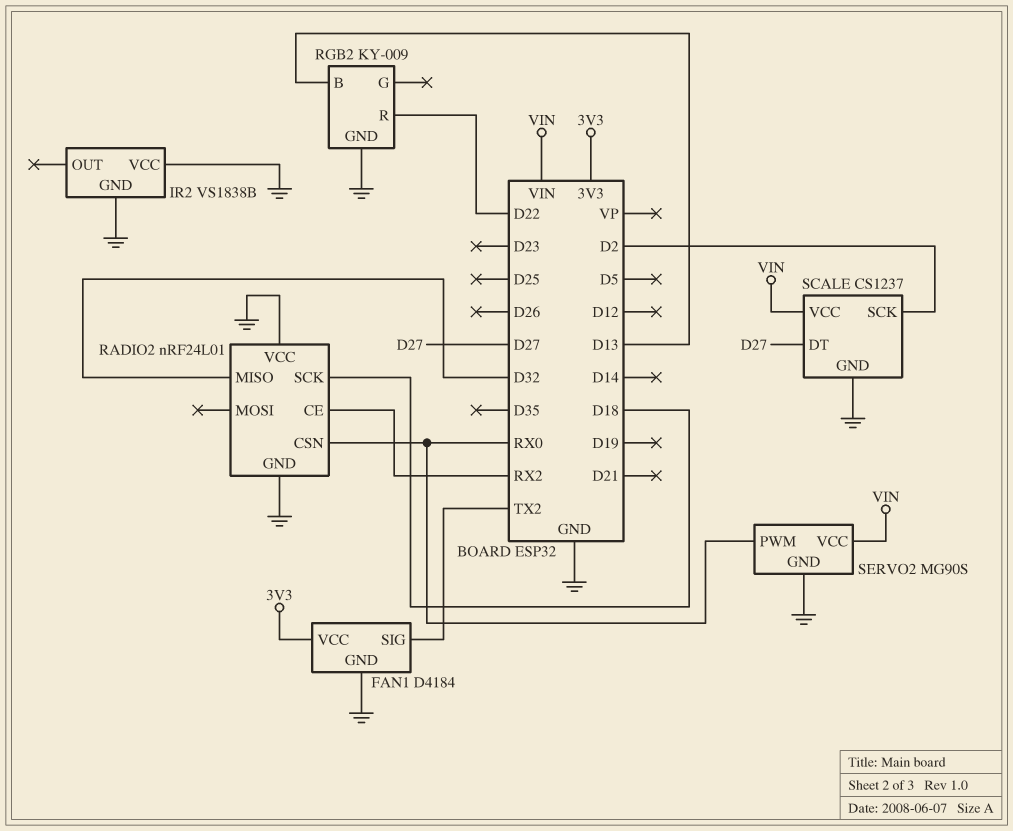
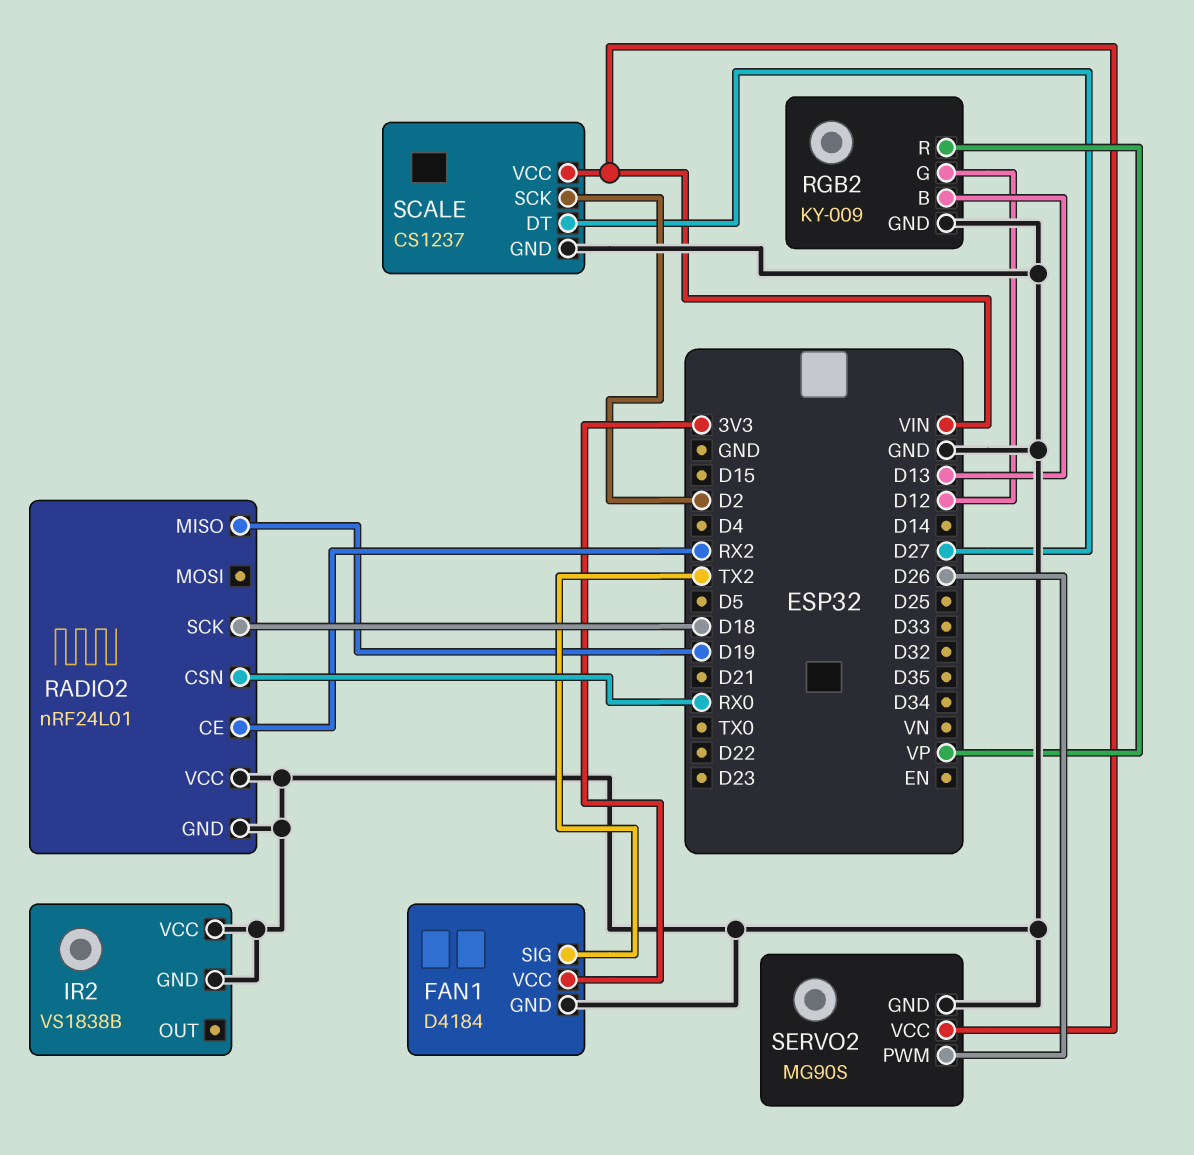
RADIO2 pin MISO: D32 -> D19
RGB2 pin G: none -> D12
RGB2 pin R: D22 -> VP
SERVO2 pin PWM: RX0 -> D26

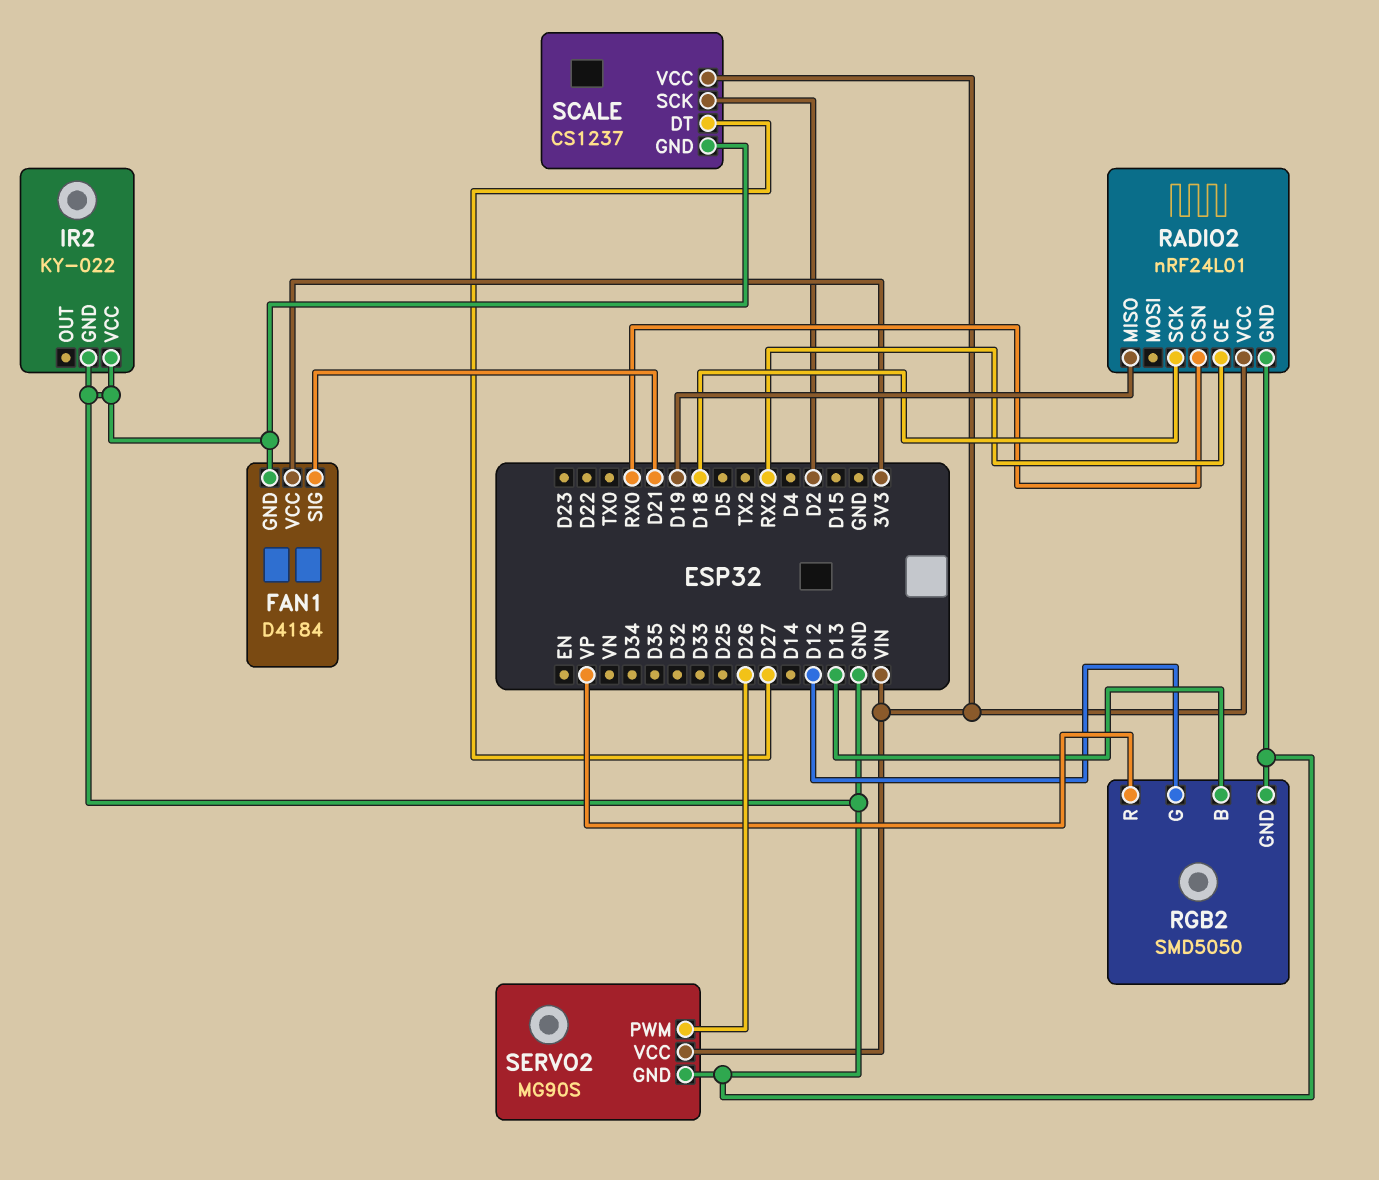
FAN1 pin SIG: TX2 -> D21
IR2: VS1838B -> KY-022
RADIO2 pin VCC: GND -> VIN
RGB2: KY-009 -> SMD5050

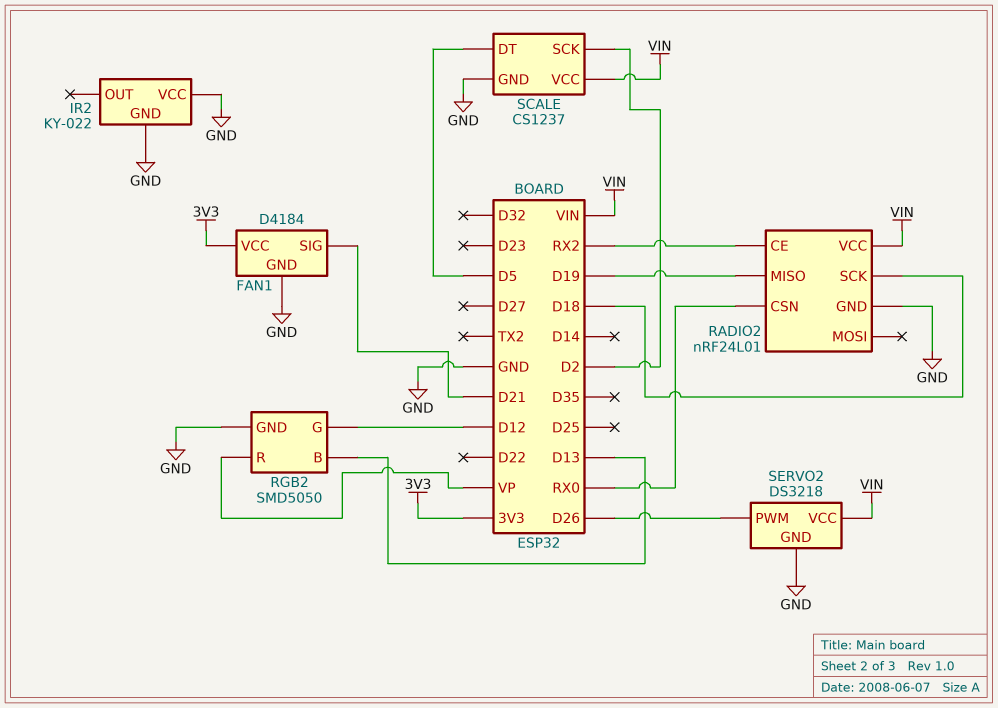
SCALE pin DT: D27 -> D5
SERVO2: MG90S -> DS3218

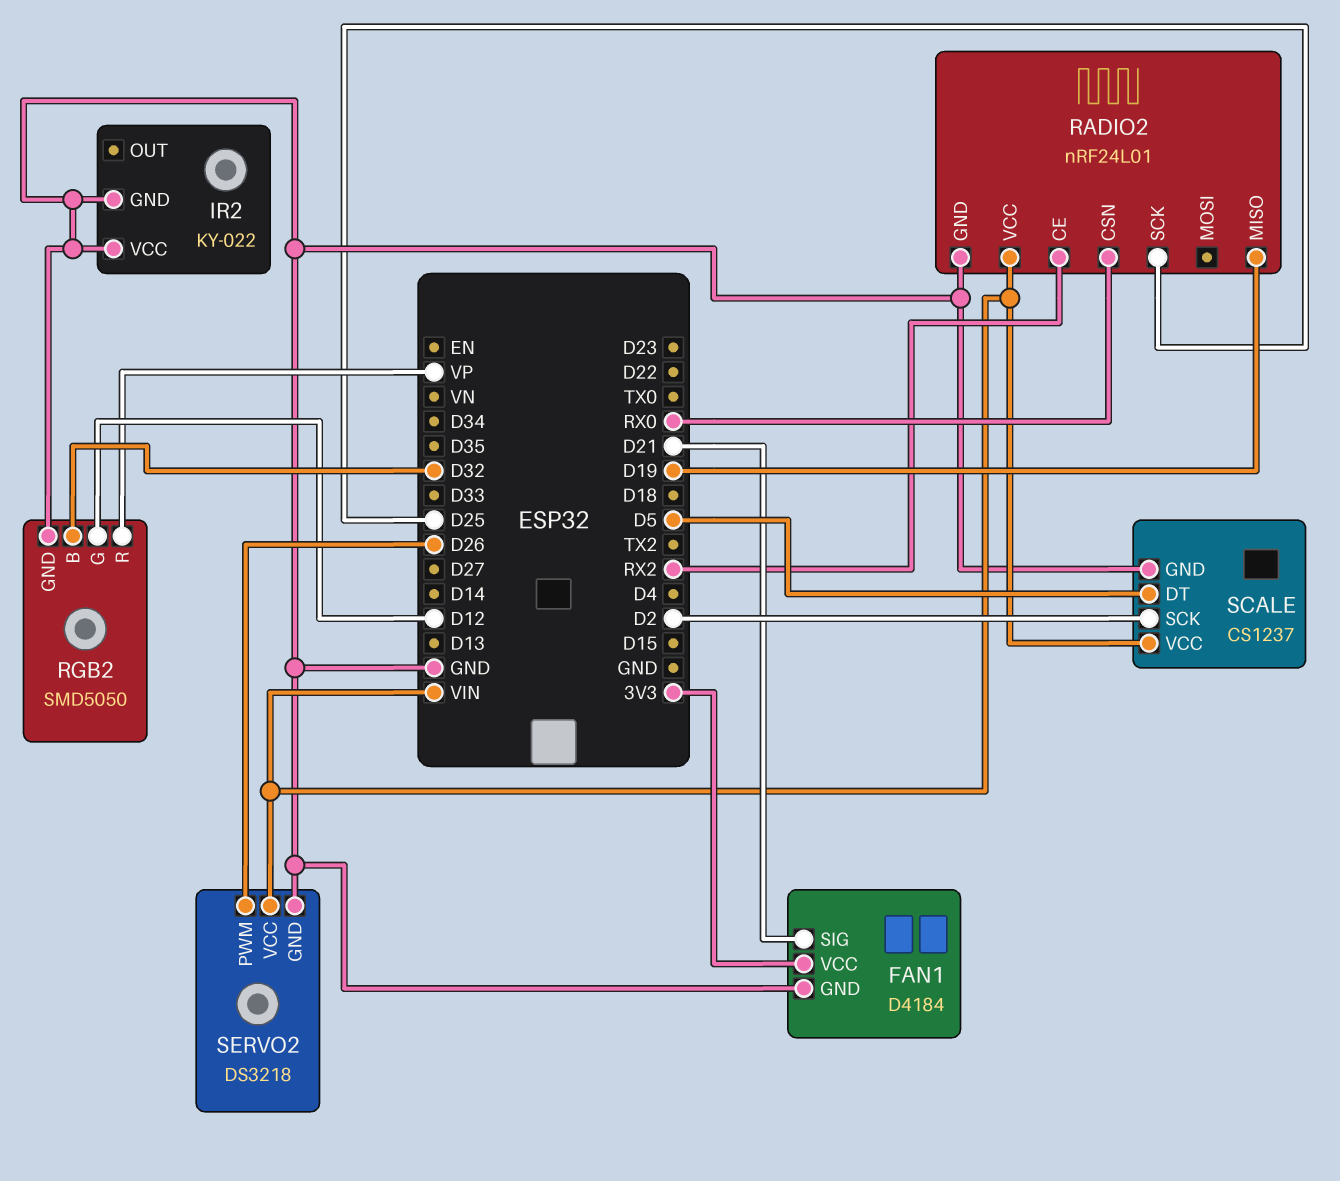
RADIO2 pin SCK: D18 -> D25
RGB2 pin B: D13 -> D32

